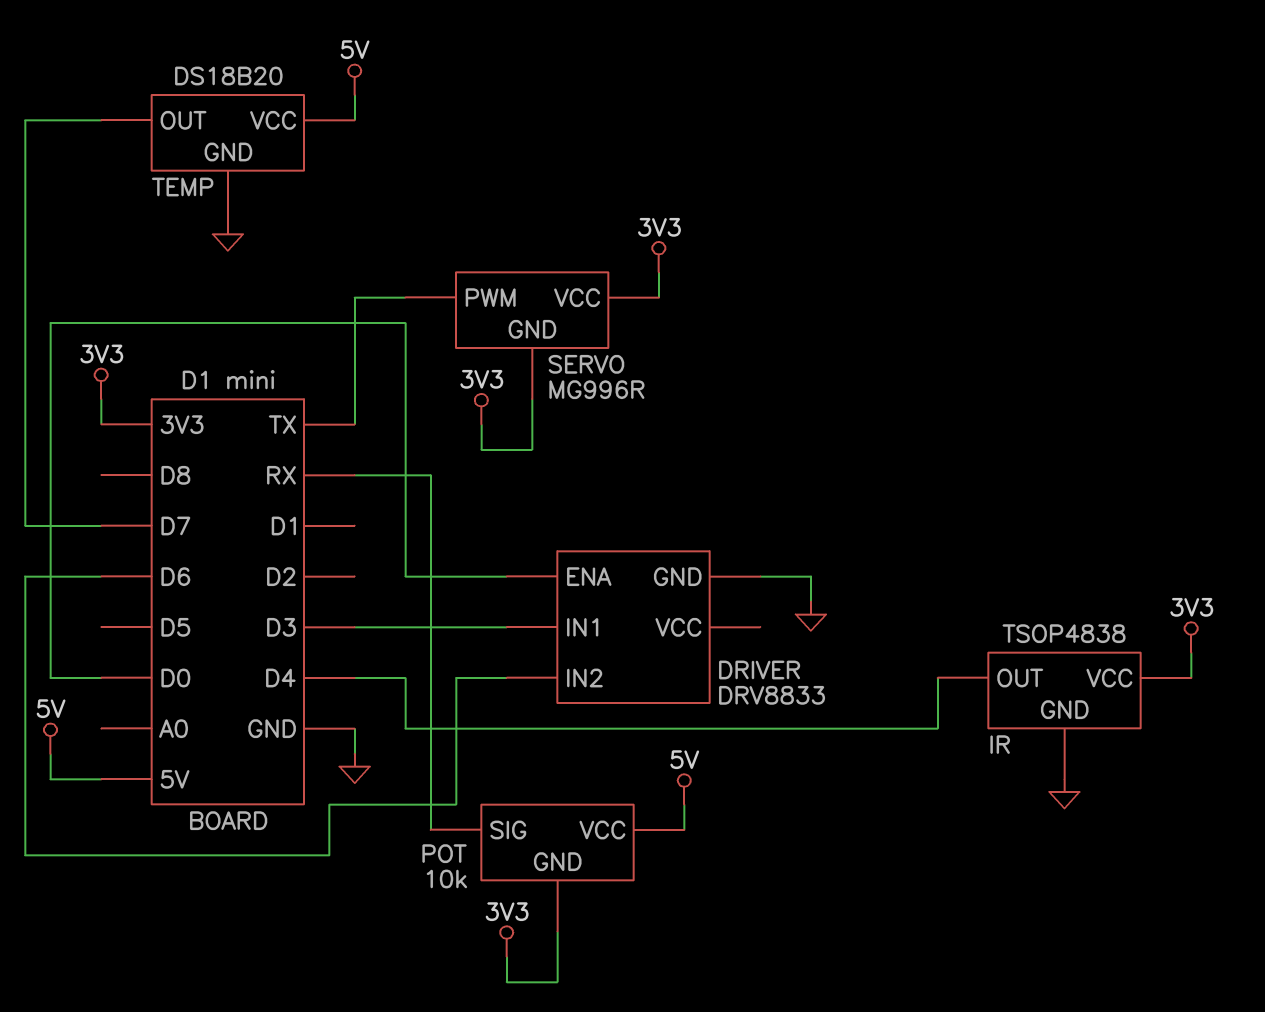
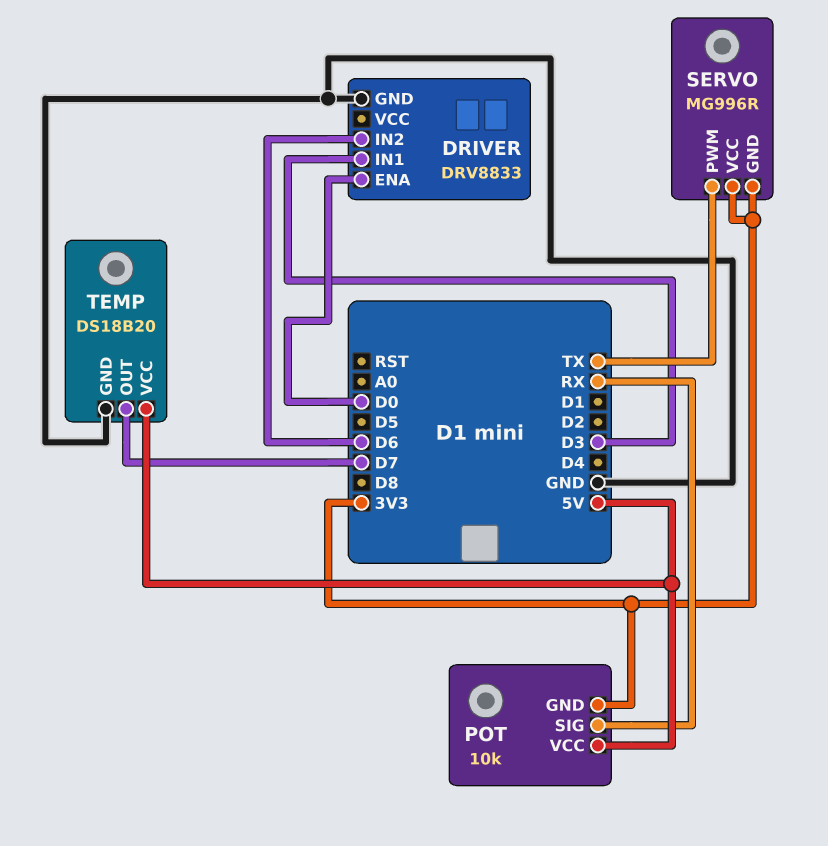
IR: TSOP4838 -> none
IR pin GND: GND -> none
IR pin OUT: D4 -> none
IR pin VCC: 3V3 -> none

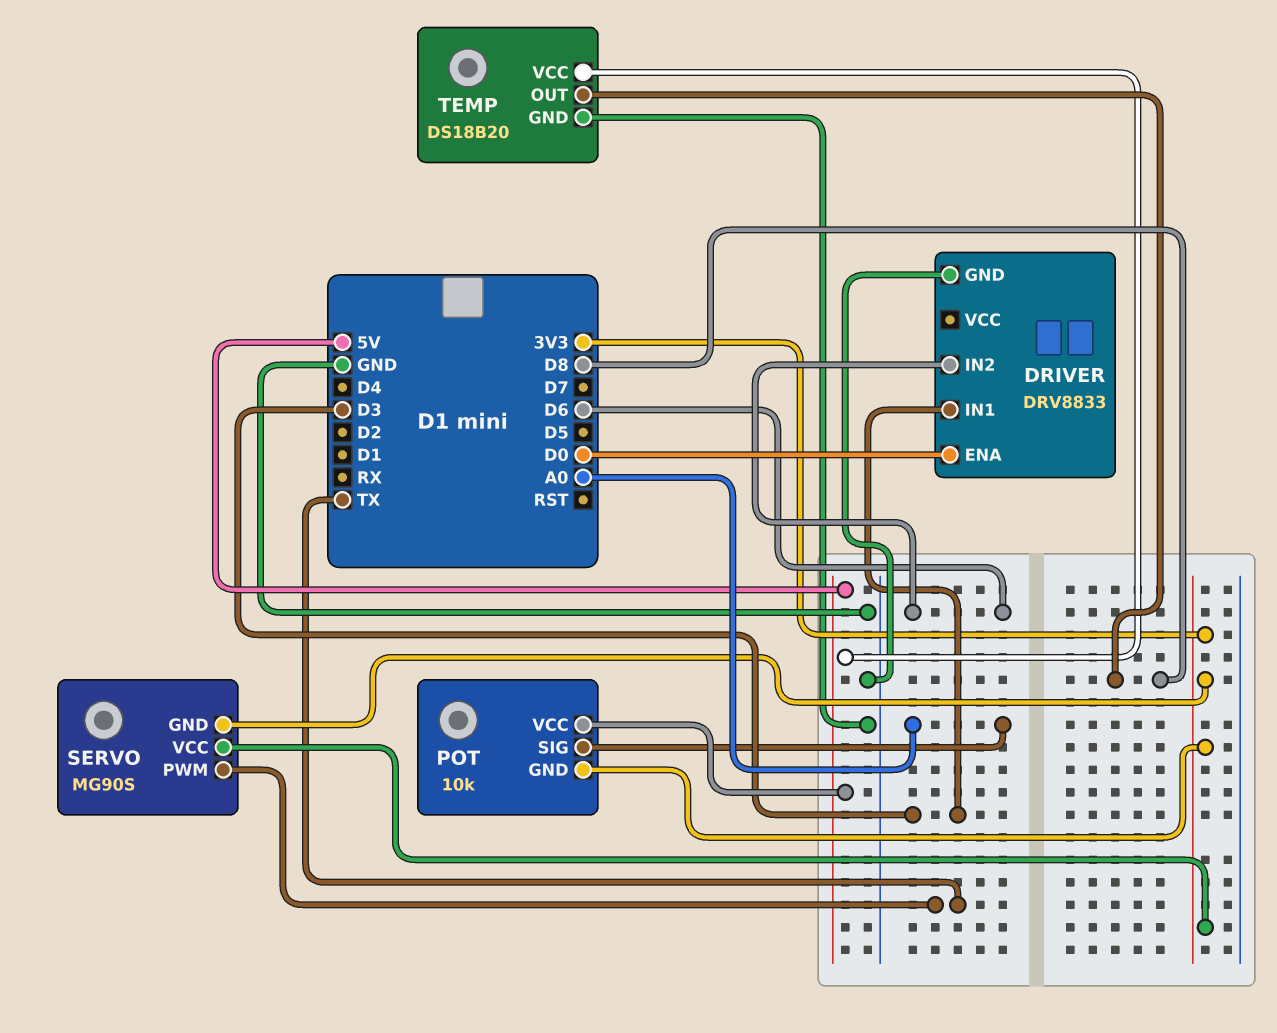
POT pin SIG: RX -> A0
SERVO: MG996R -> MG90S
TEMP pin OUT: D7 -> D8

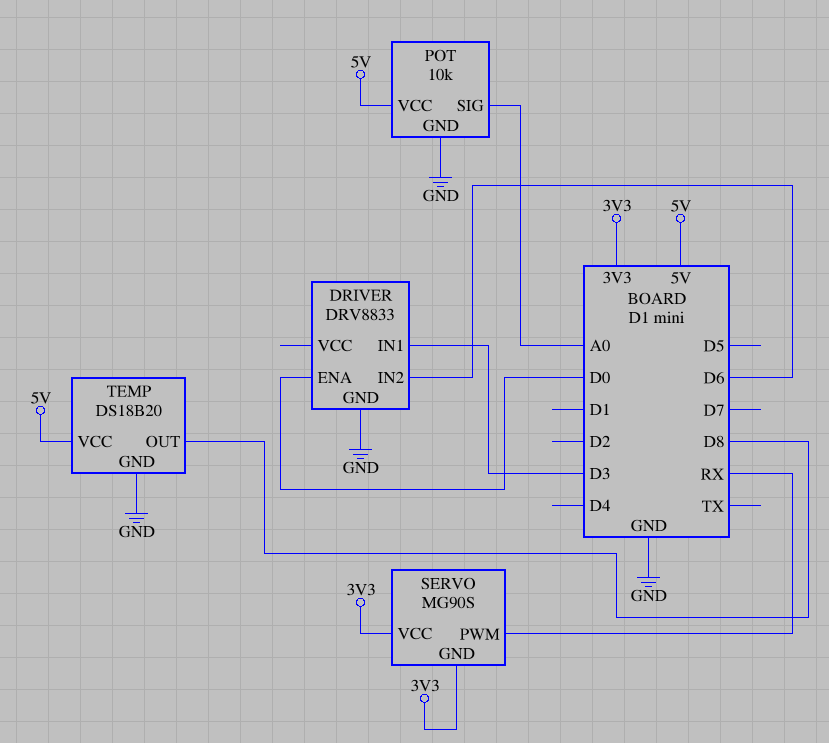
POT pin GND: 3V3 -> GND
SERVO pin PWM: TX -> RX

